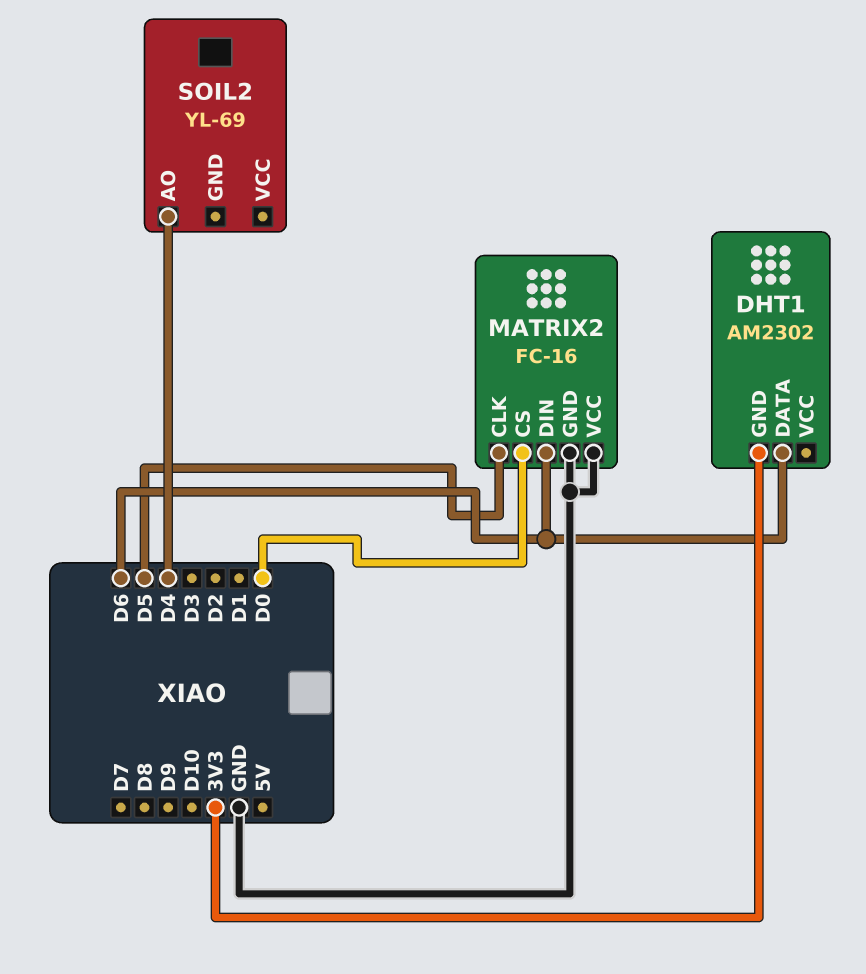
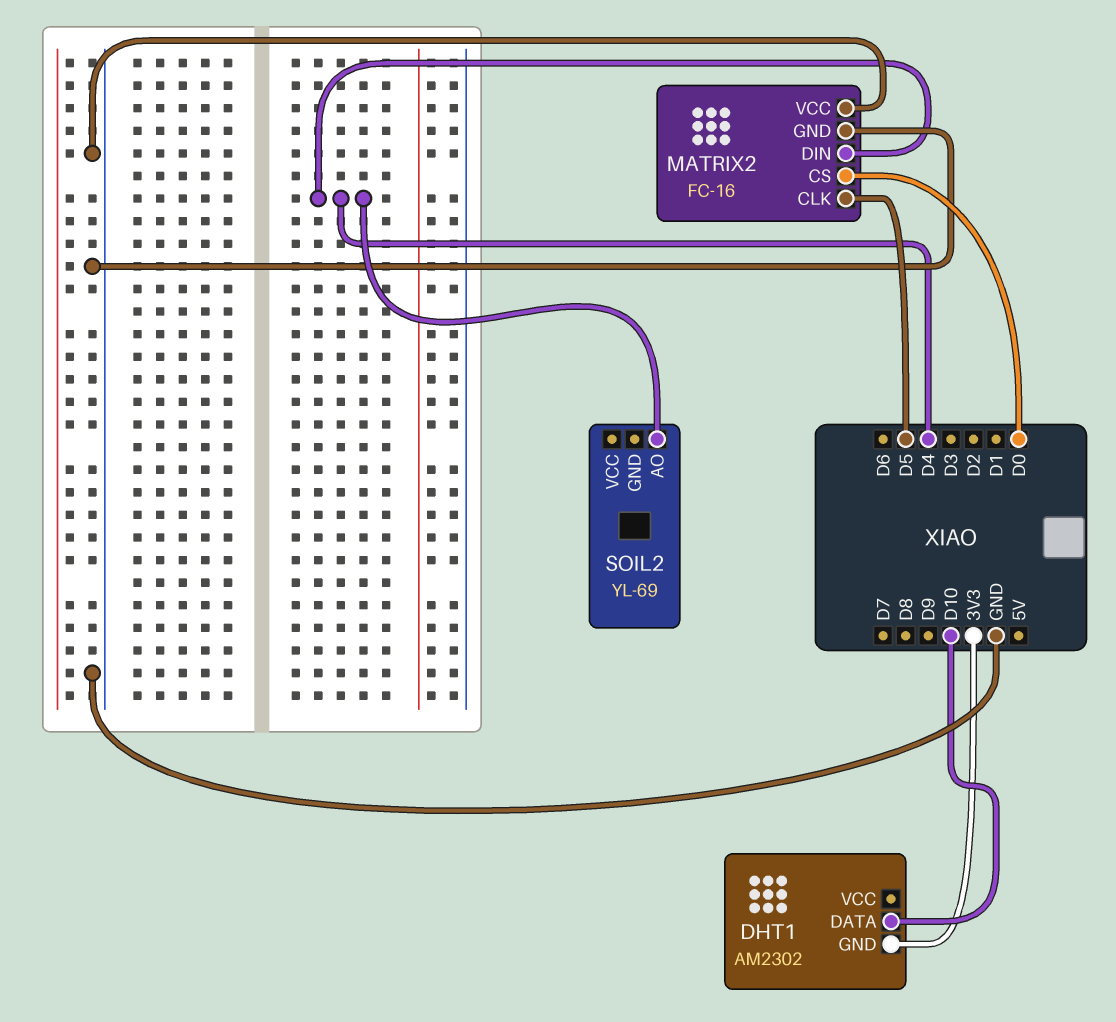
DHT1 pin DATA: D6 -> D10
MATRIX2 pin DIN: D6 -> D4

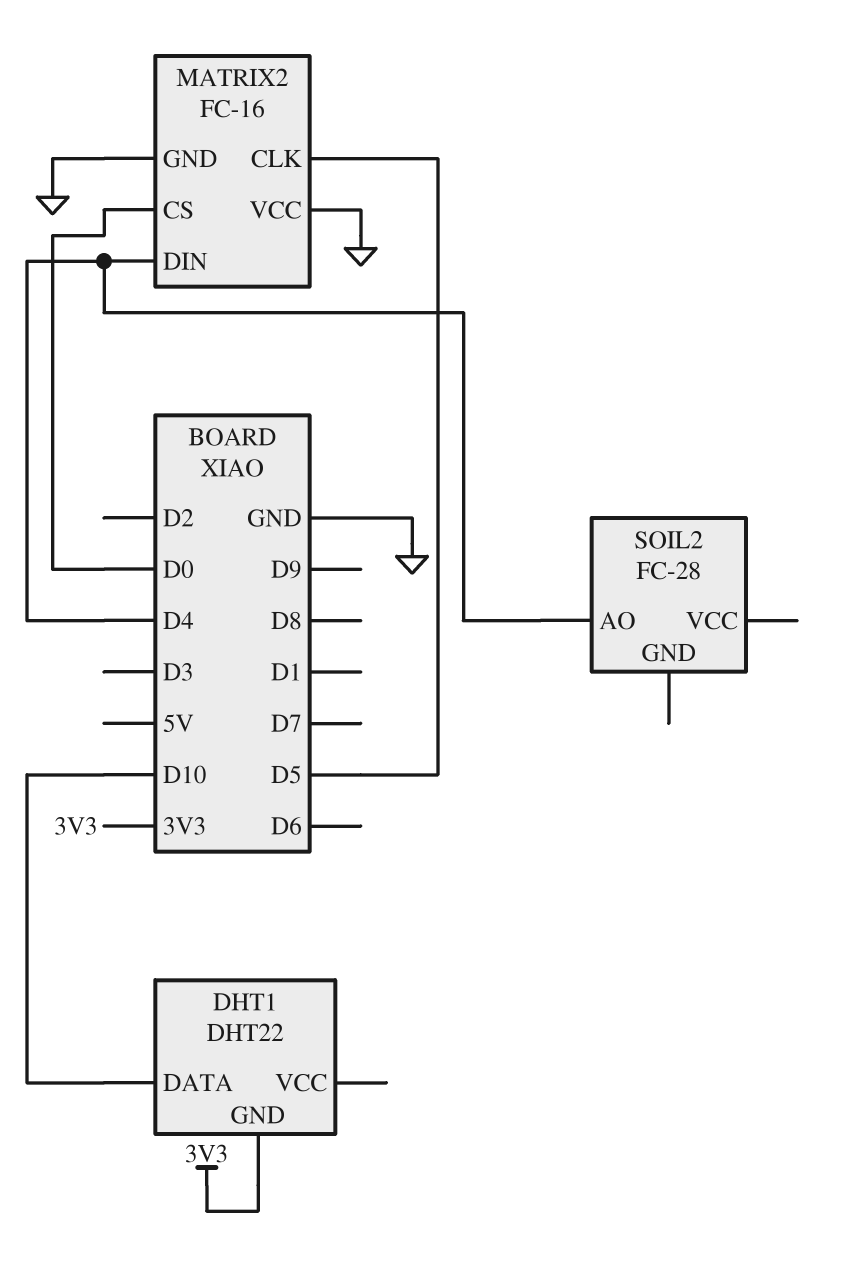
DHT1: AM2302 -> DHT22
SOIL2: YL-69 -> FC-28

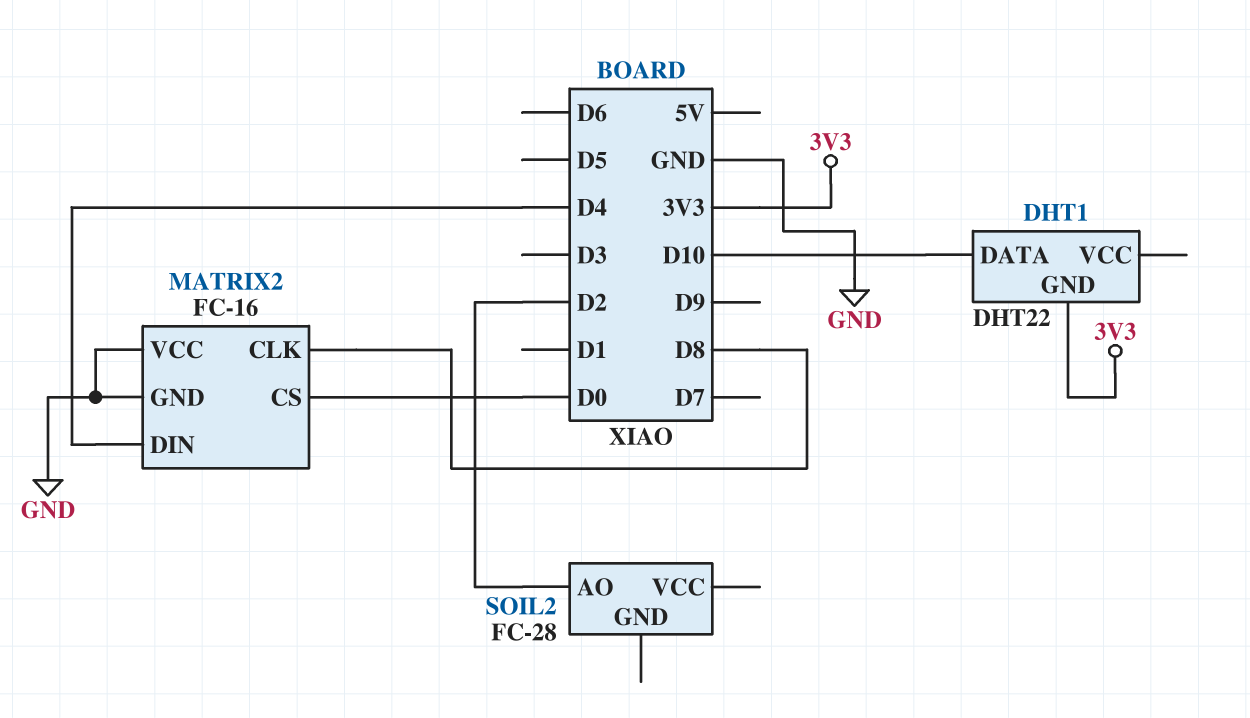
MATRIX2 pin CLK: D5 -> D8
SOIL2 pin AO: D4 -> D2

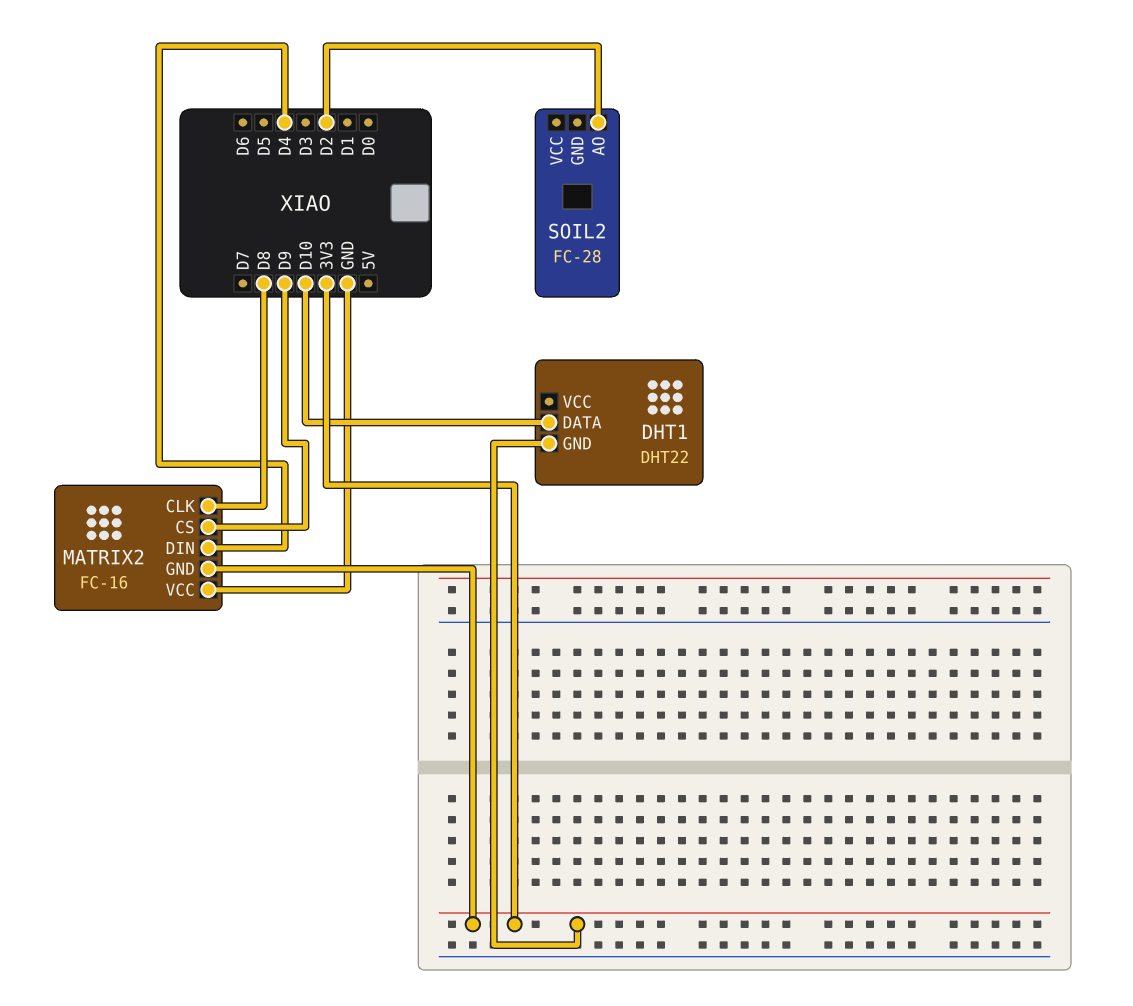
MATRIX2 pin CS: D0 -> D9
MATRIX2 pin GND: GND -> 3V3

